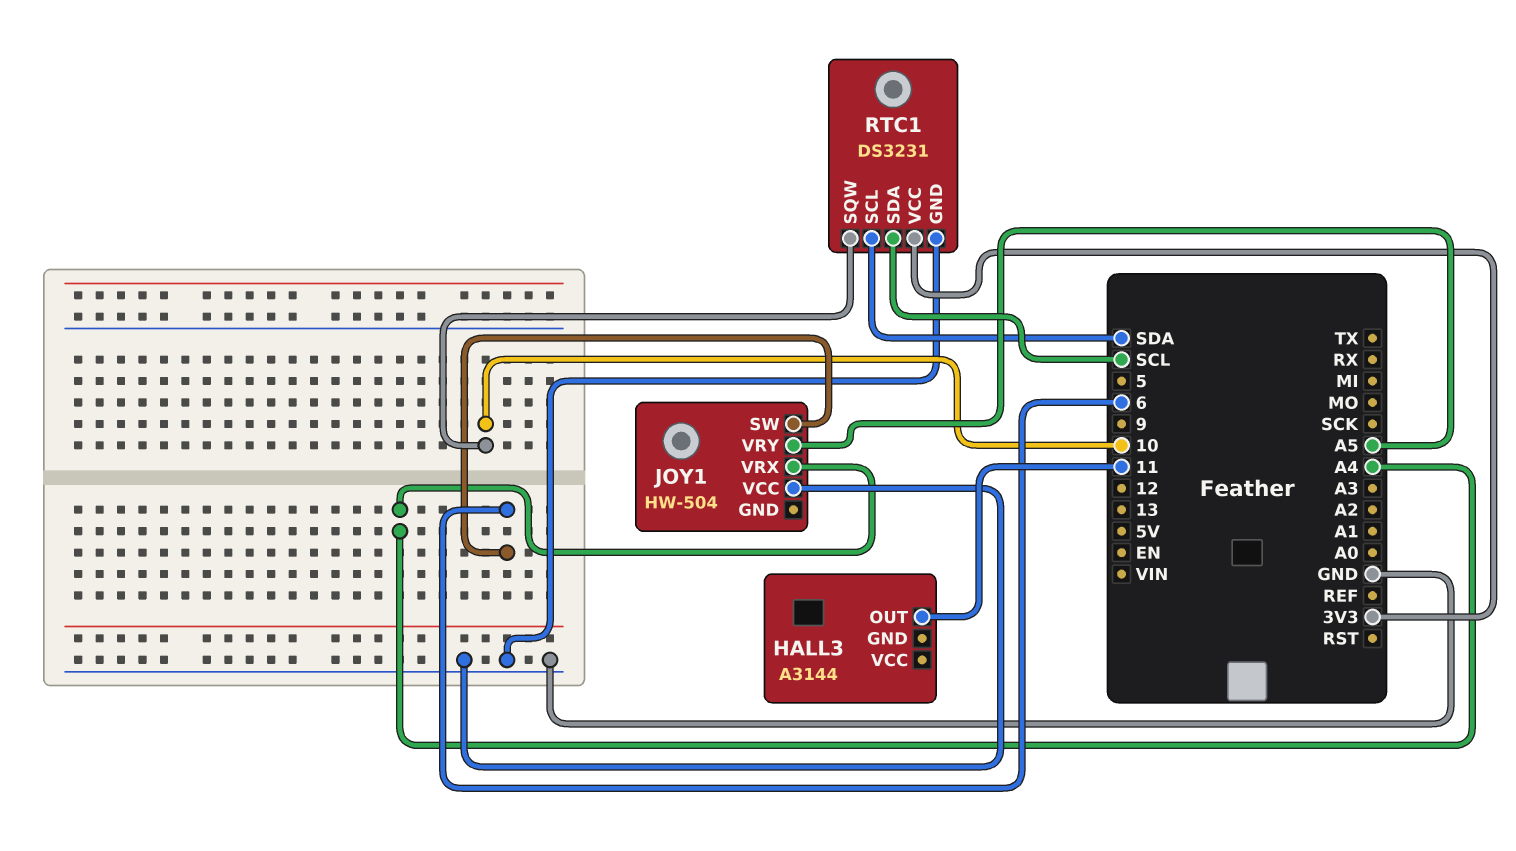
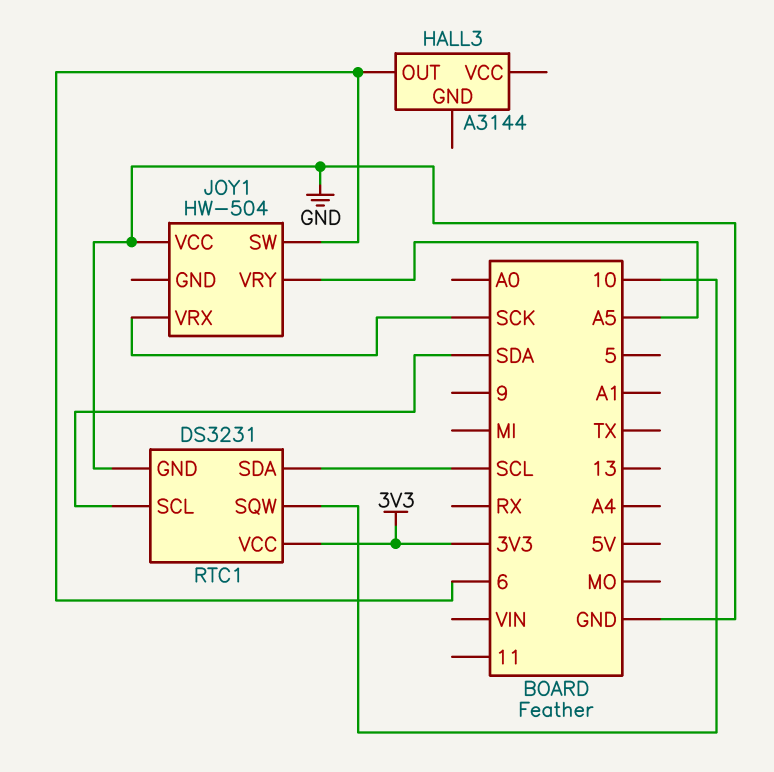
HALL3 pin OUT: 11 -> 6
JOY1 pin VRX: A4 -> SCK

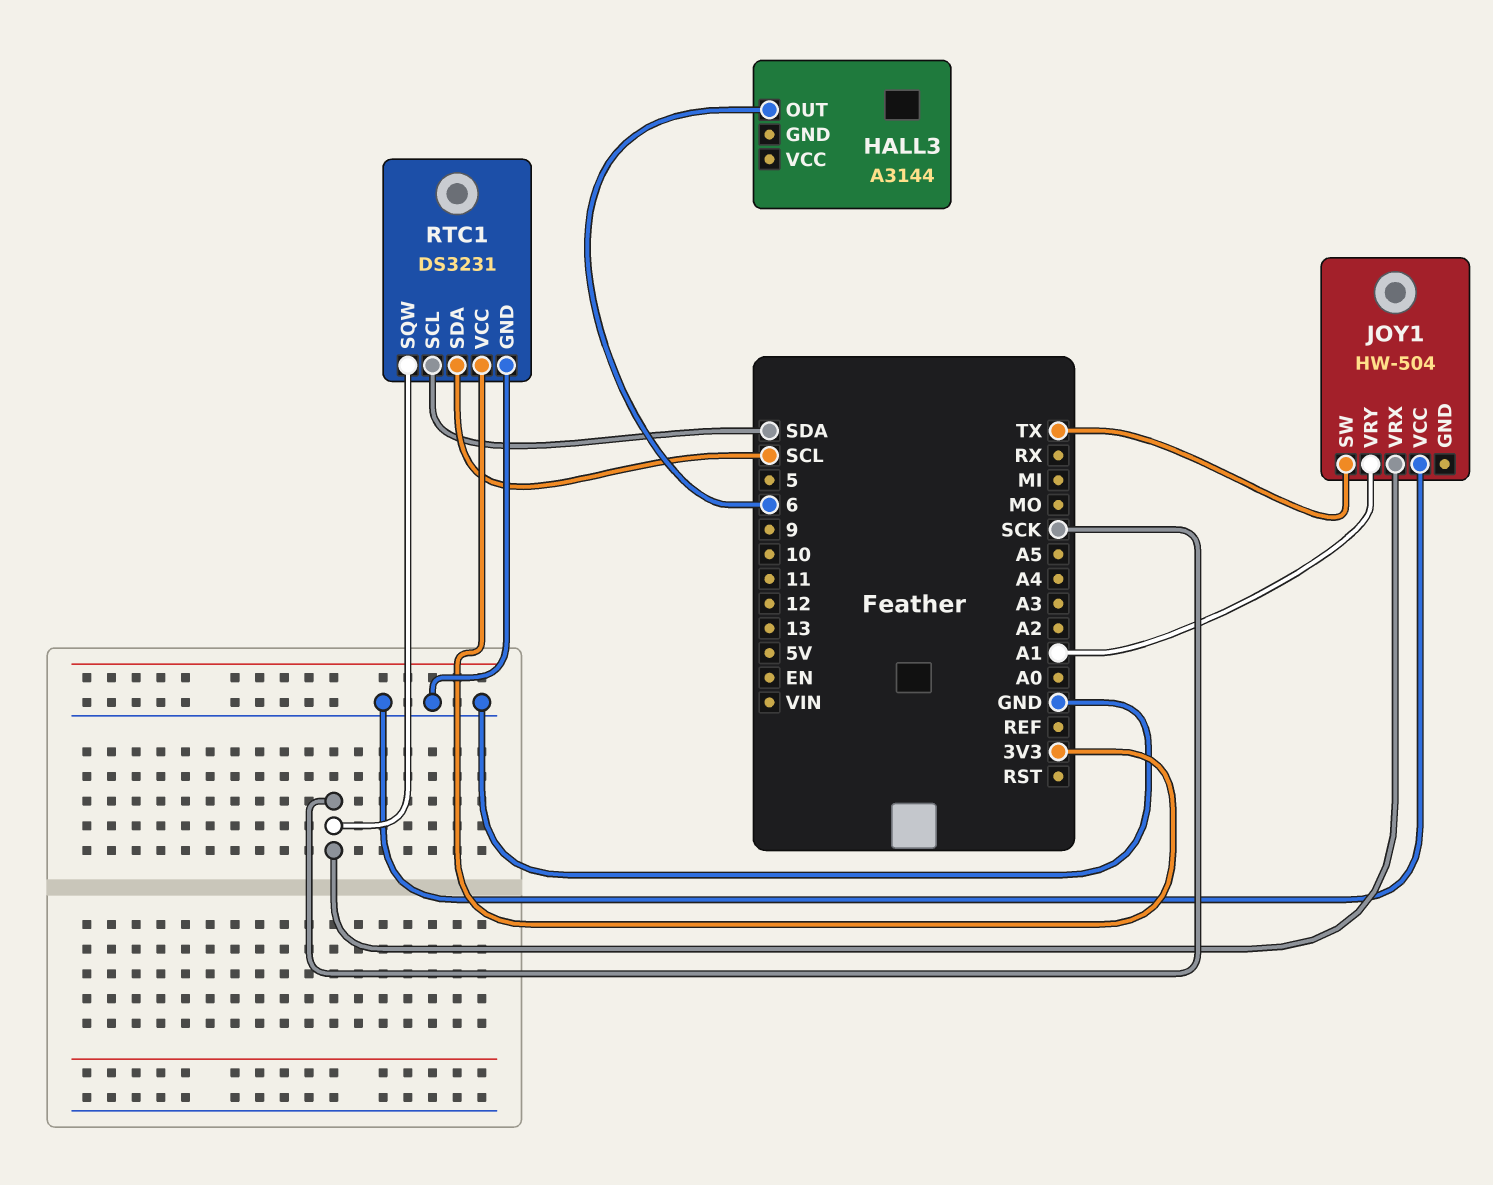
JOY1 pin SW: 6 -> TX
JOY1 pin VRY: A5 -> A1
RTC1 pin SQW: 10 -> SCK

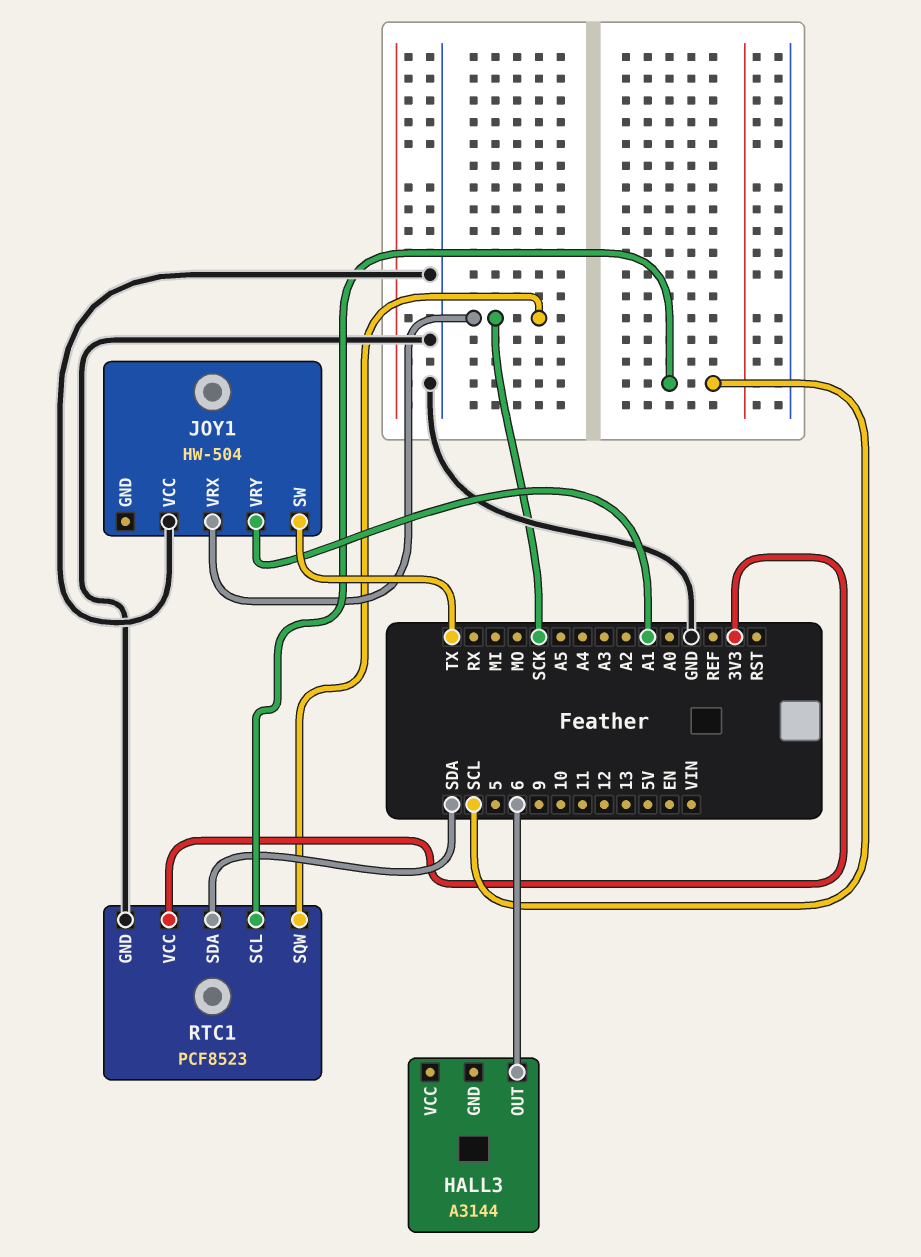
RTC1: DS3231 -> PCF8523
RTC1 pin SCL: SDA -> SCL
RTC1 pin SDA: SCL -> SDA

